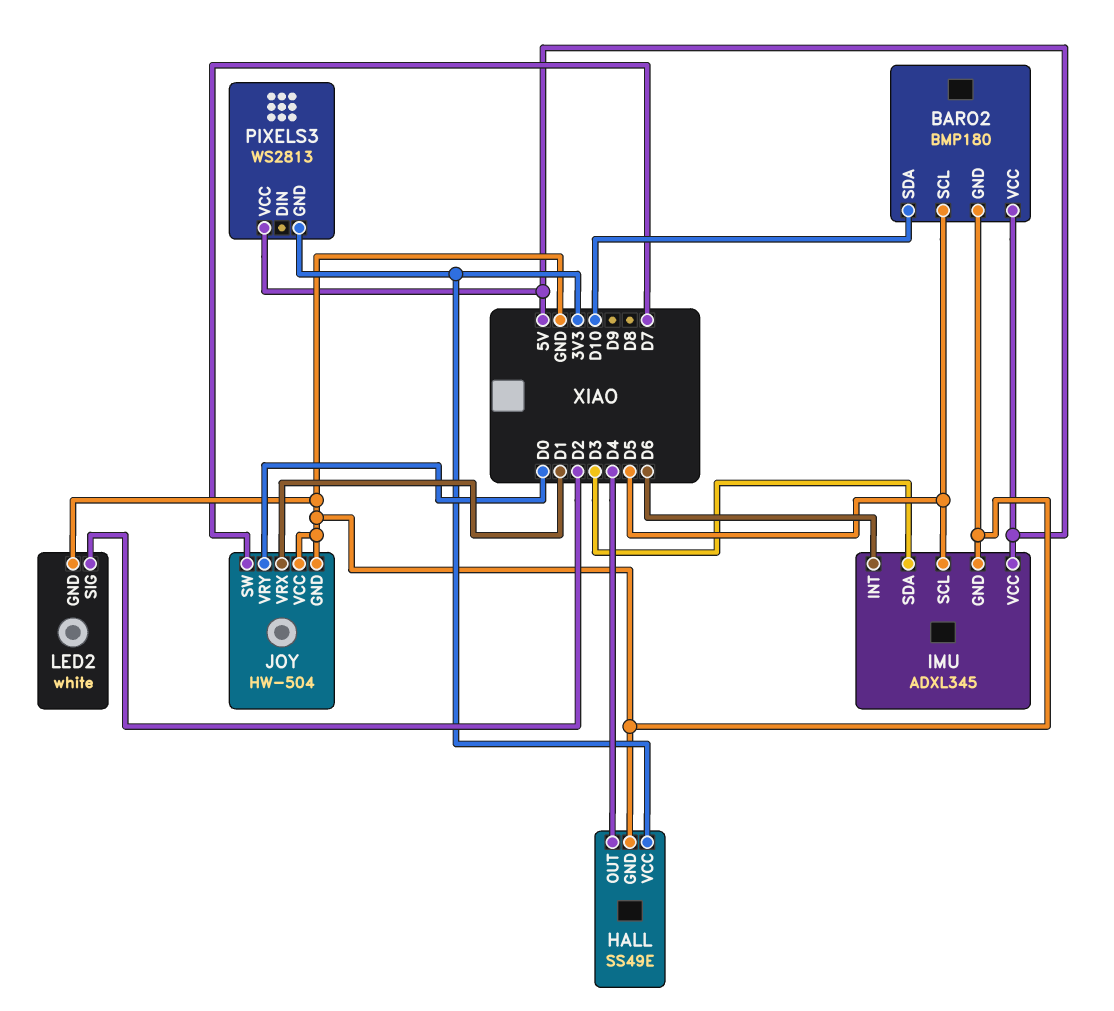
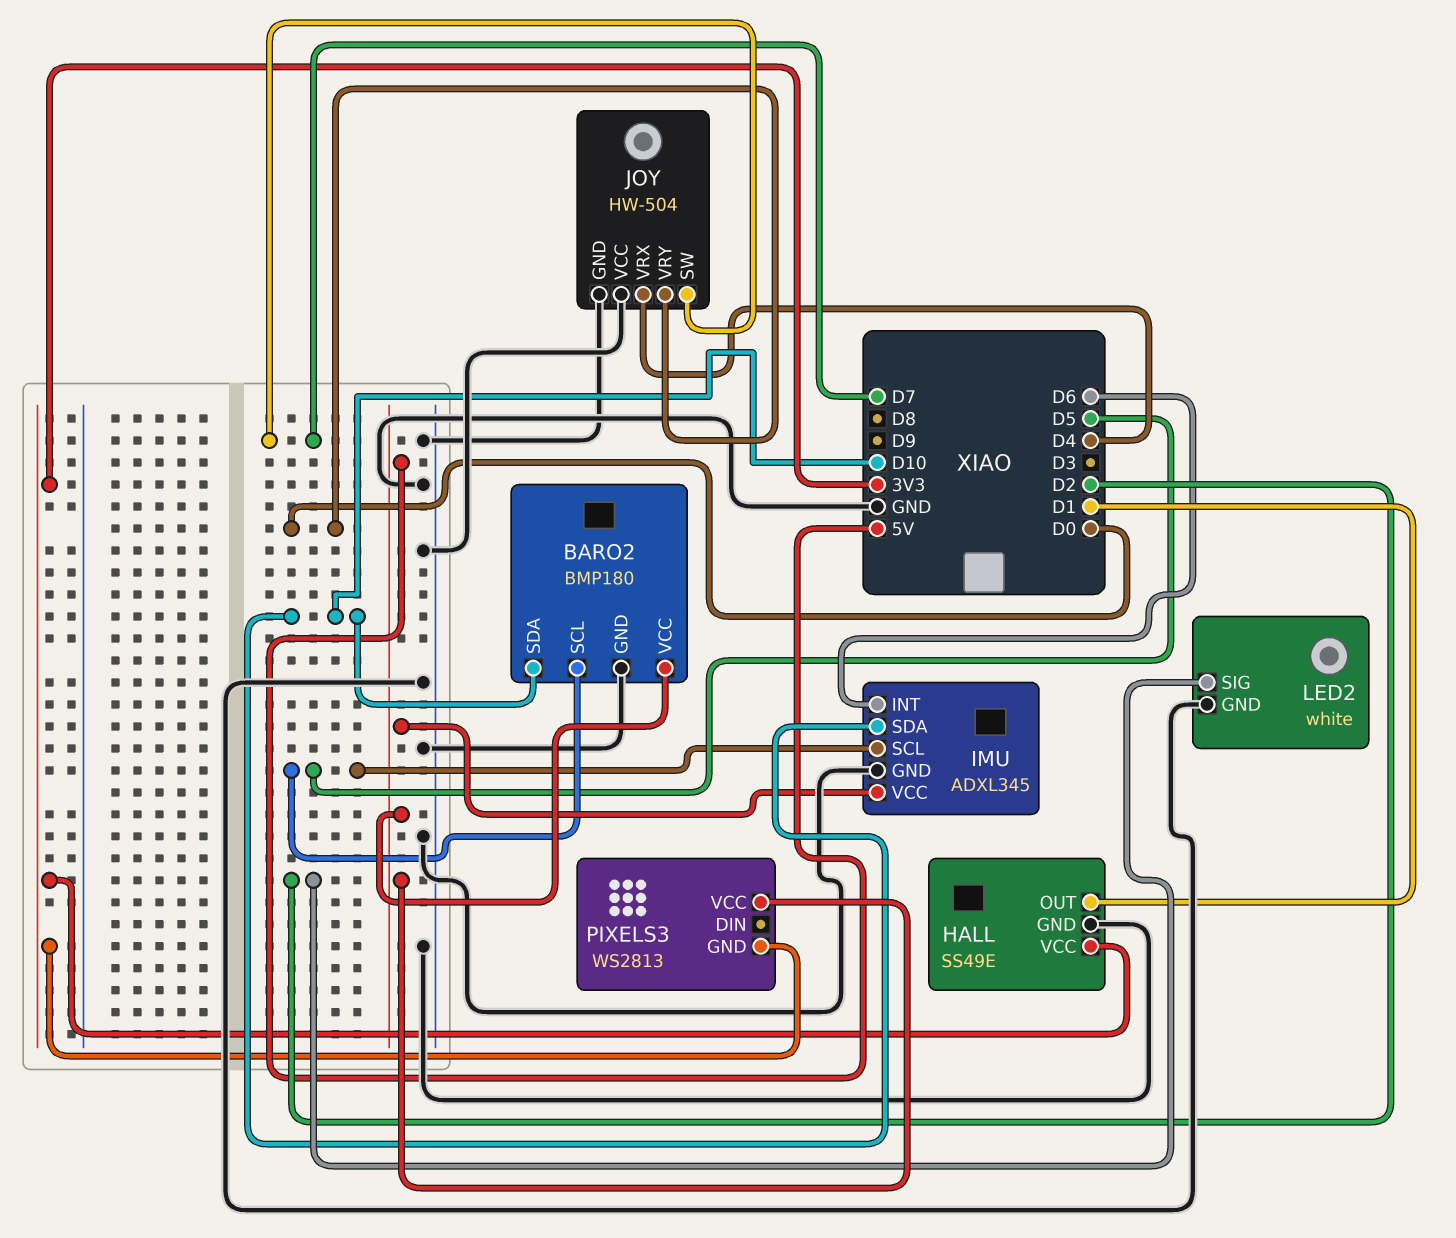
HALL pin OUT: D4 -> D1
IMU pin SDA: D3 -> D10
JOY pin VRX: D1 -> D4

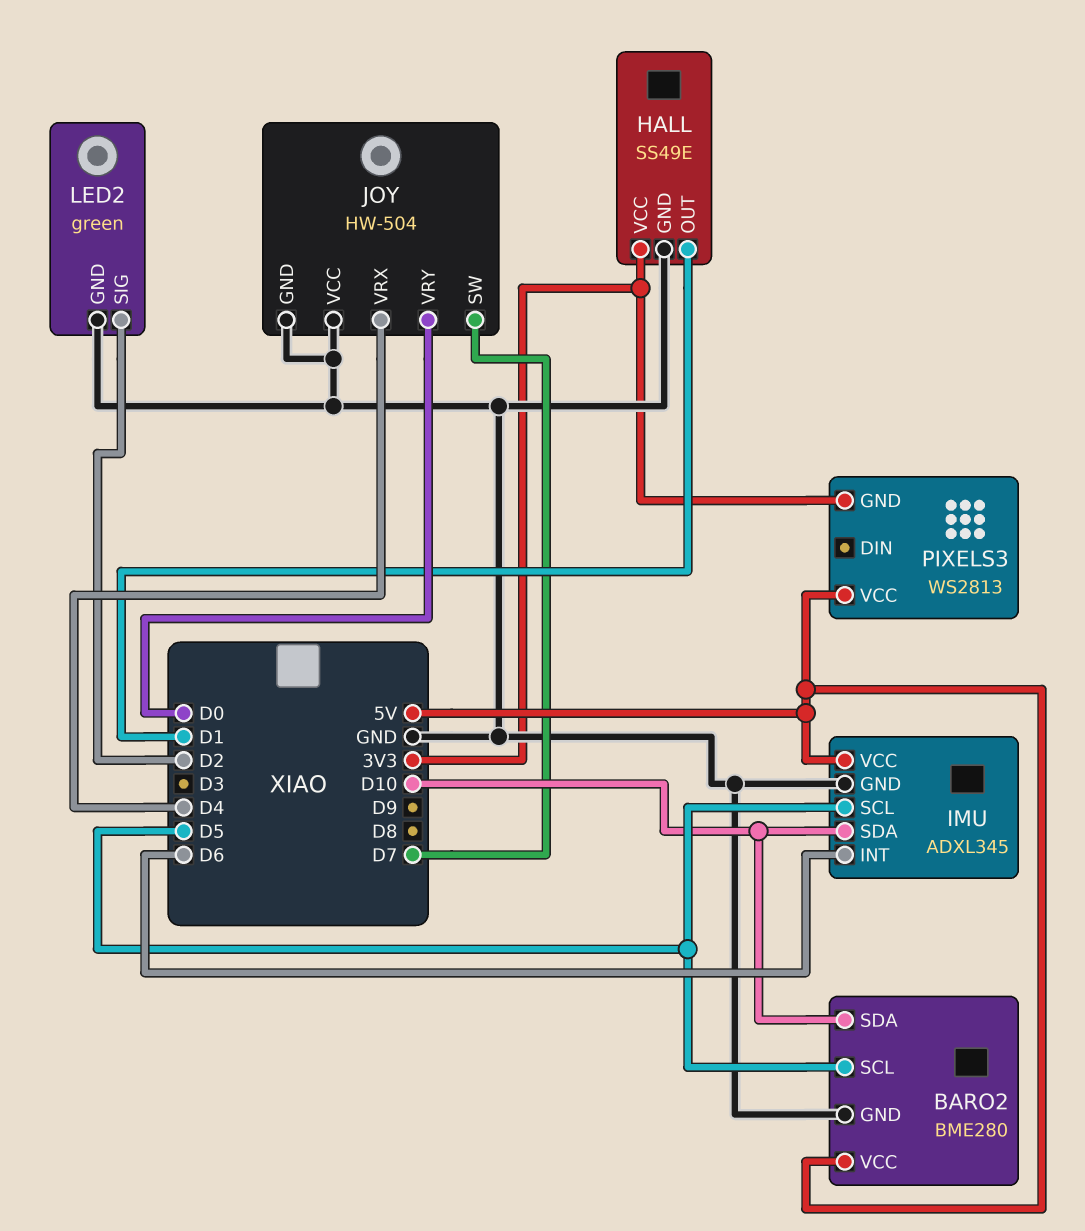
BARO2: BMP180 -> BME280
LED2: white -> green

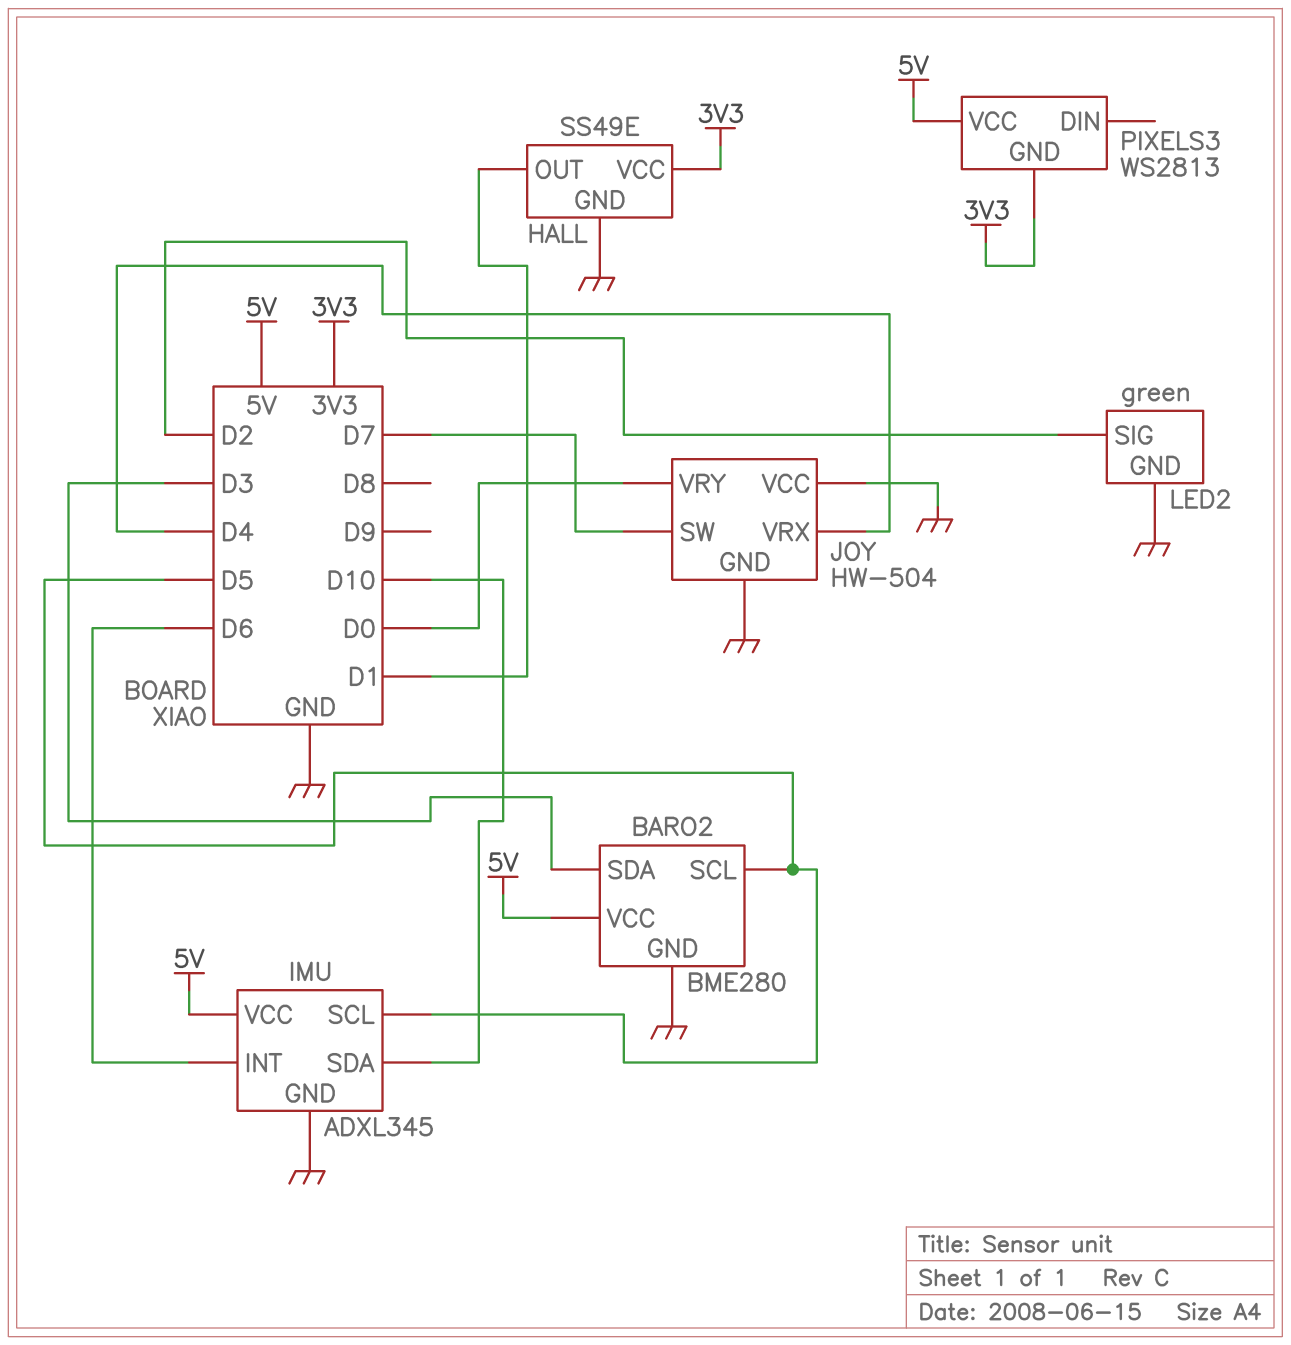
BARO2 pin SDA: D10 -> D3

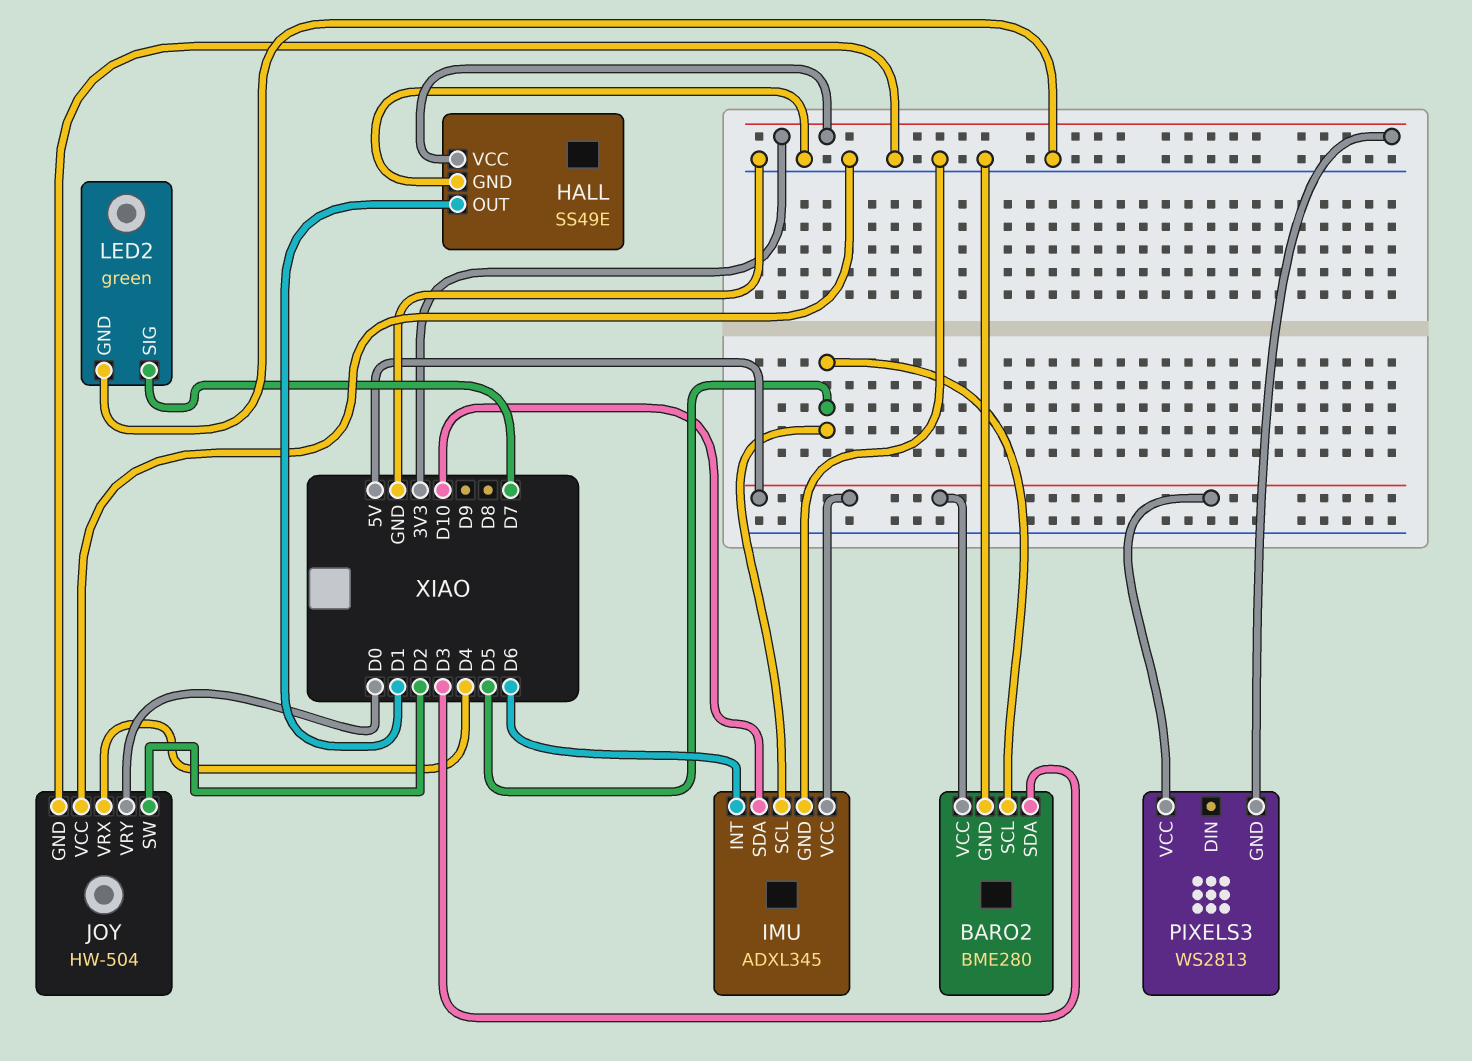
JOY pin SW: D7 -> D2
LED2 pin SIG: D2 -> D7

